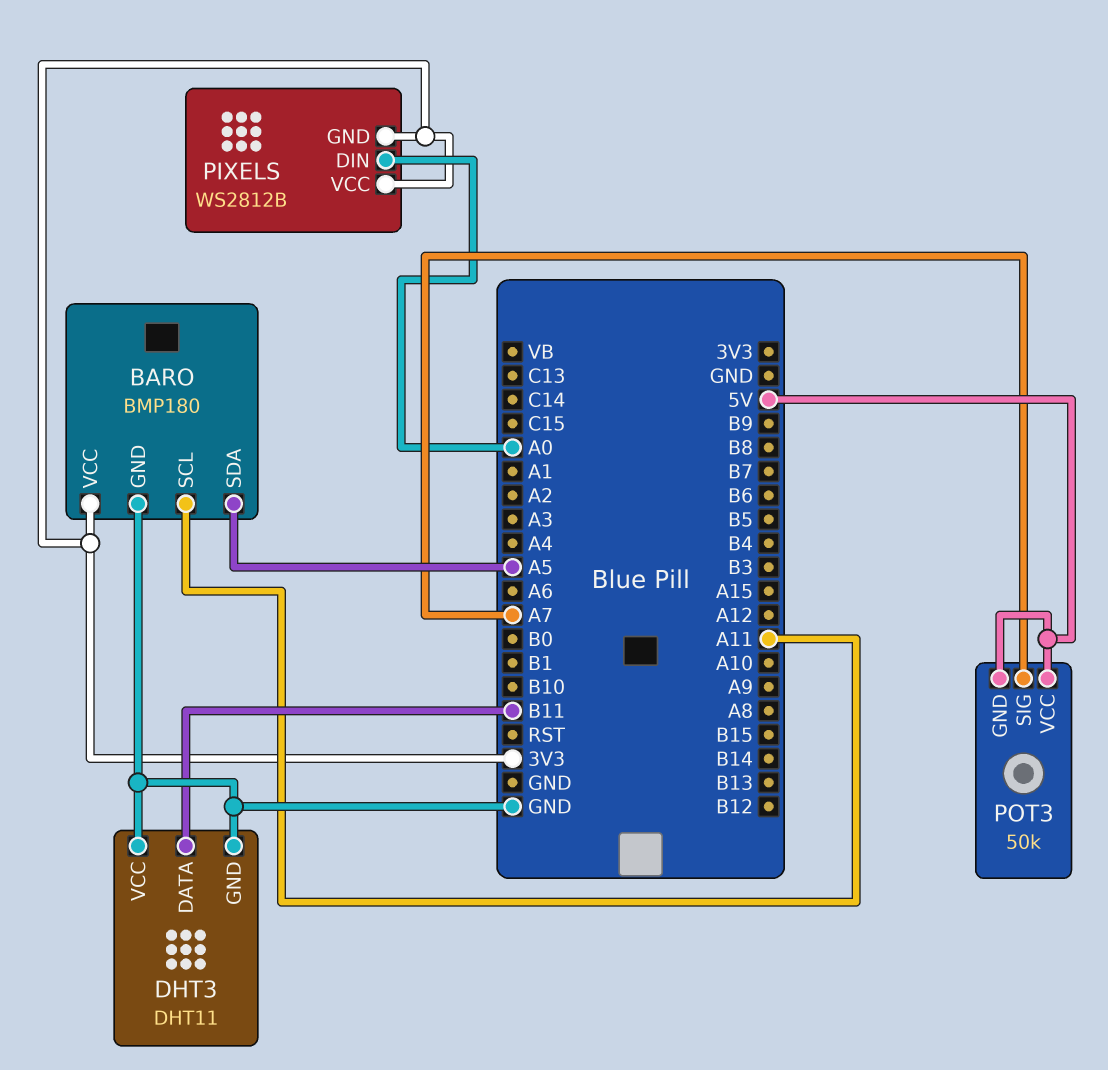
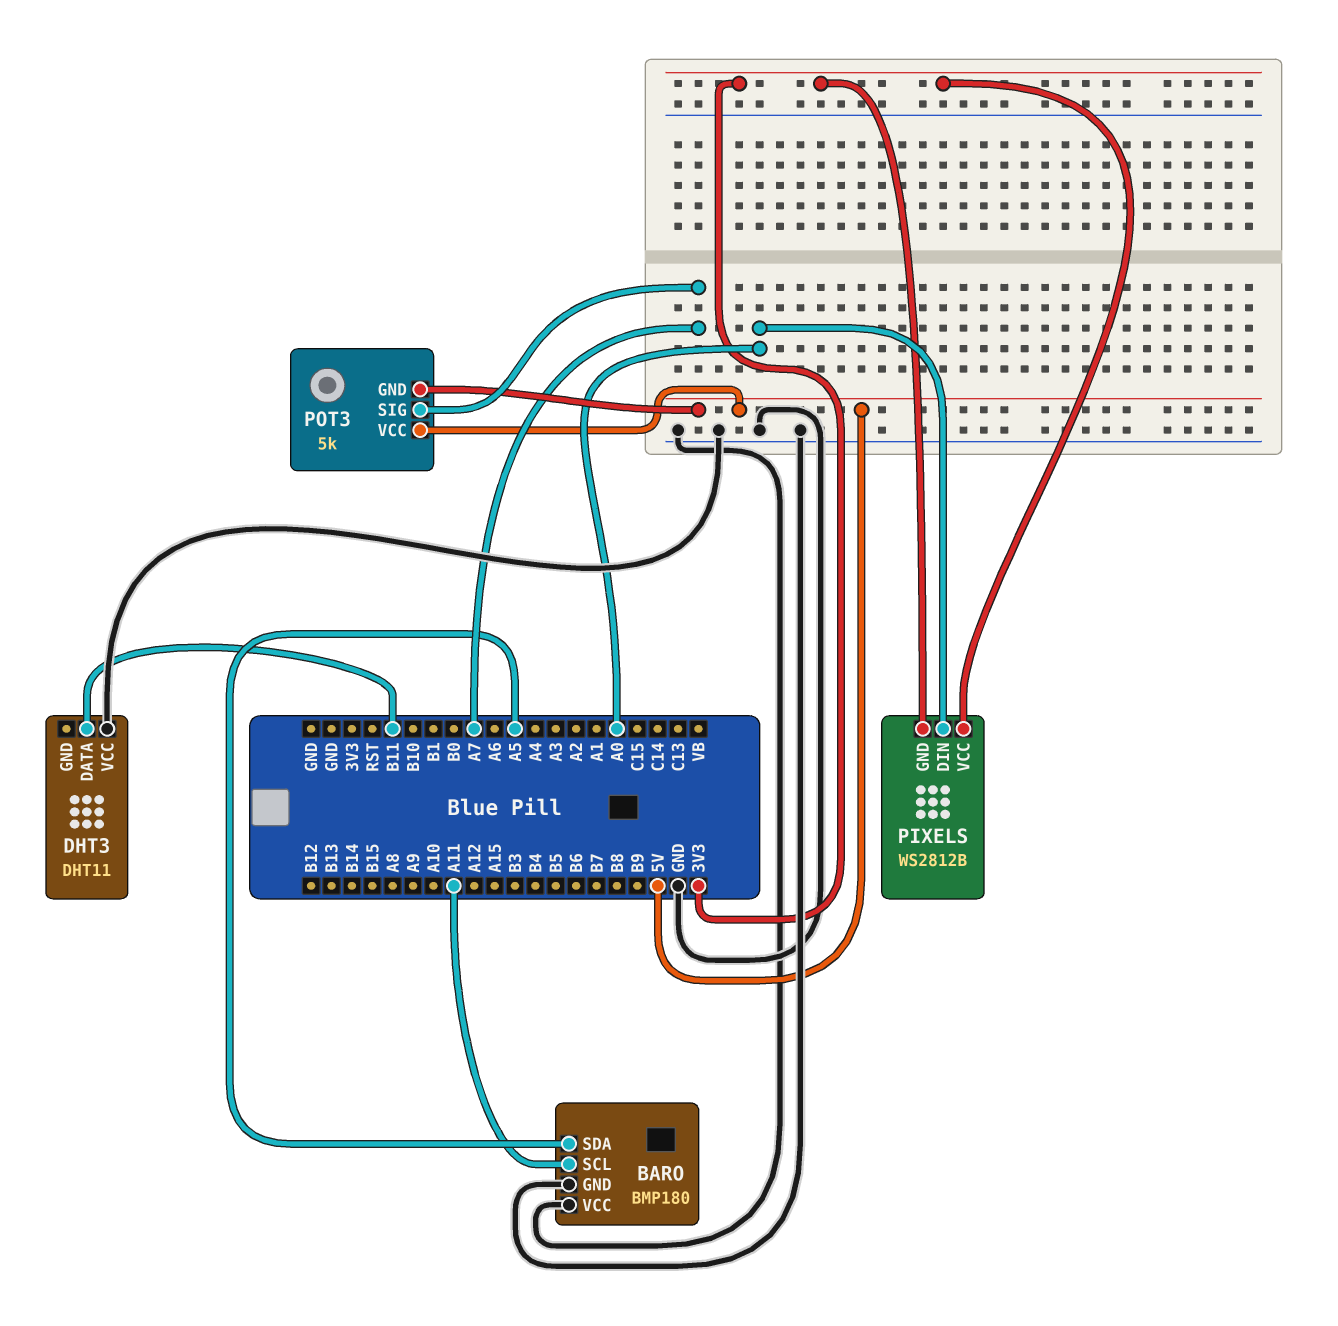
BARO pin VCC: 3V3 -> GND
DHT3 pin GND: GND -> none
POT3: 50k -> 5k

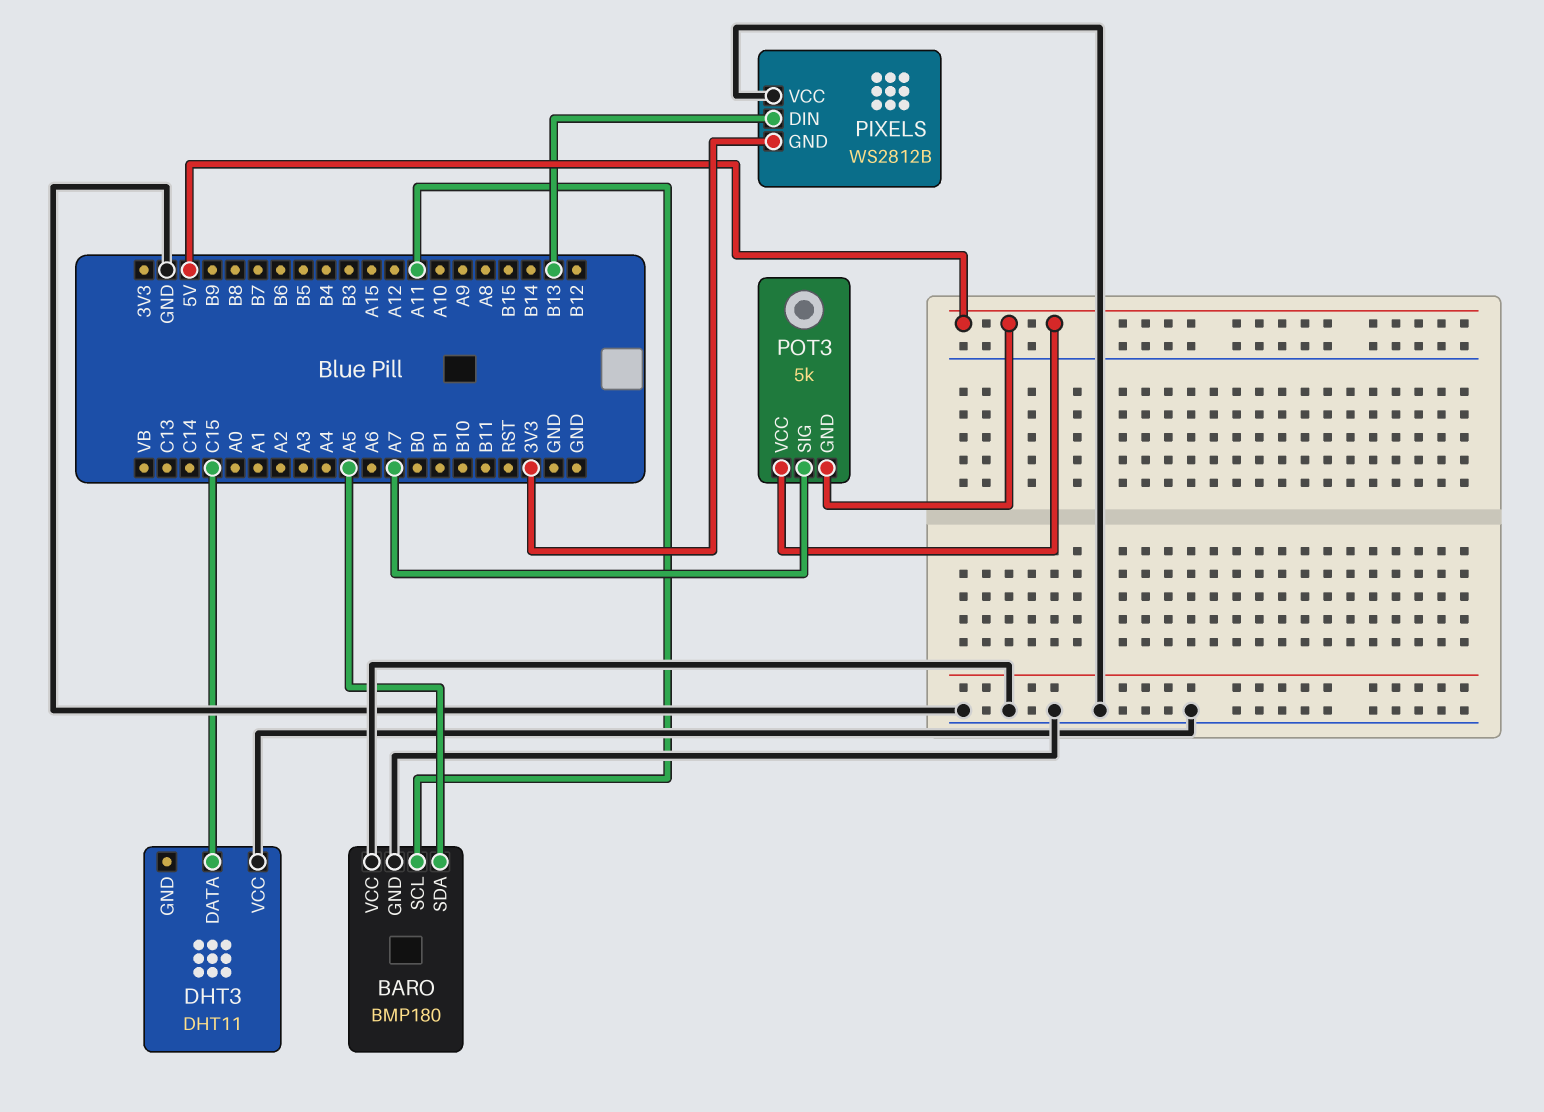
DHT3 pin DATA: B11 -> C15
PIXELS pin DIN: A0 -> B13
PIXELS pin VCC: 3V3 -> GND

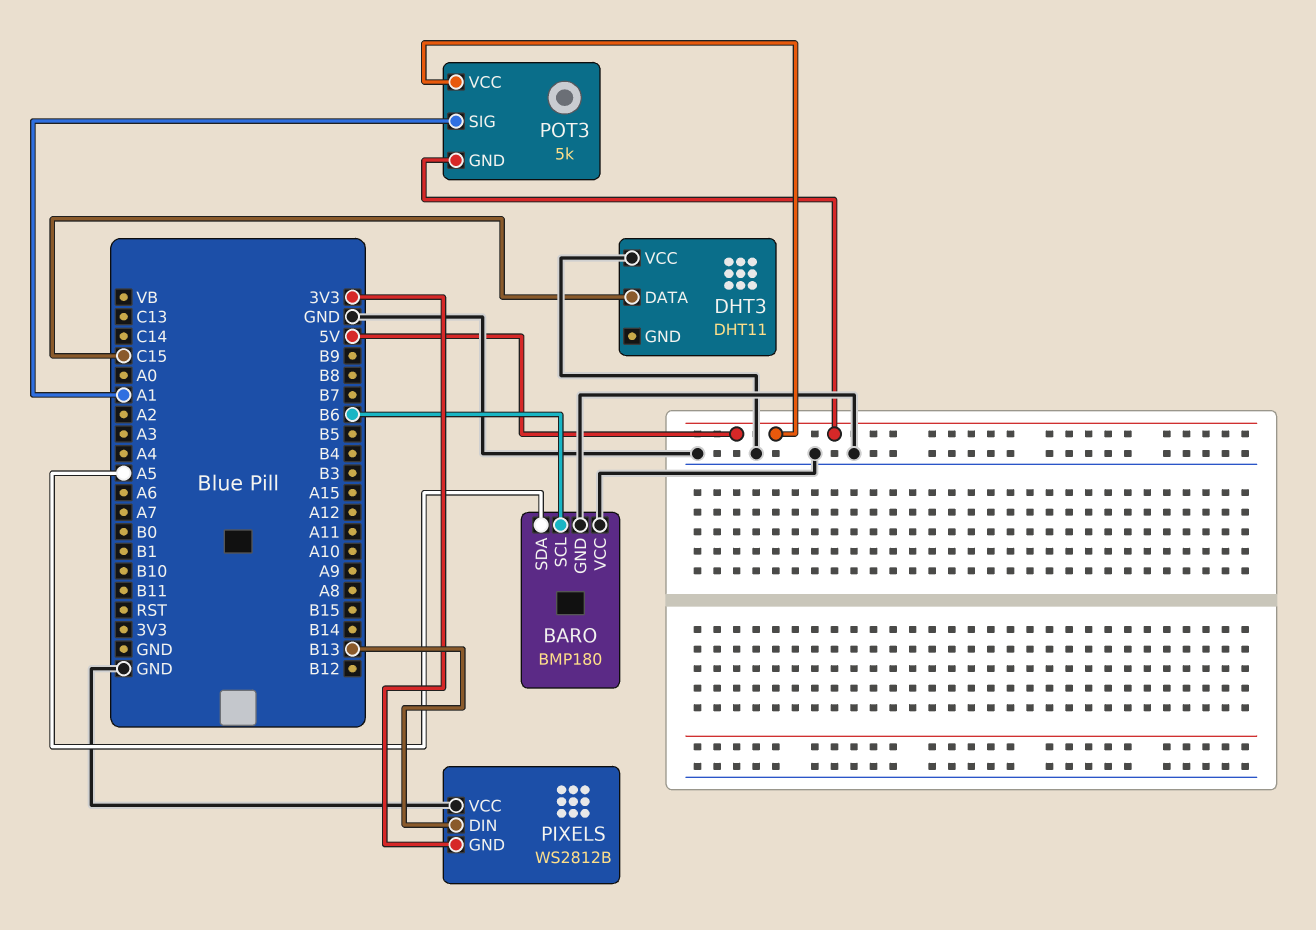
BARO pin SCL: A11 -> B6
POT3 pin SIG: A7 -> A1

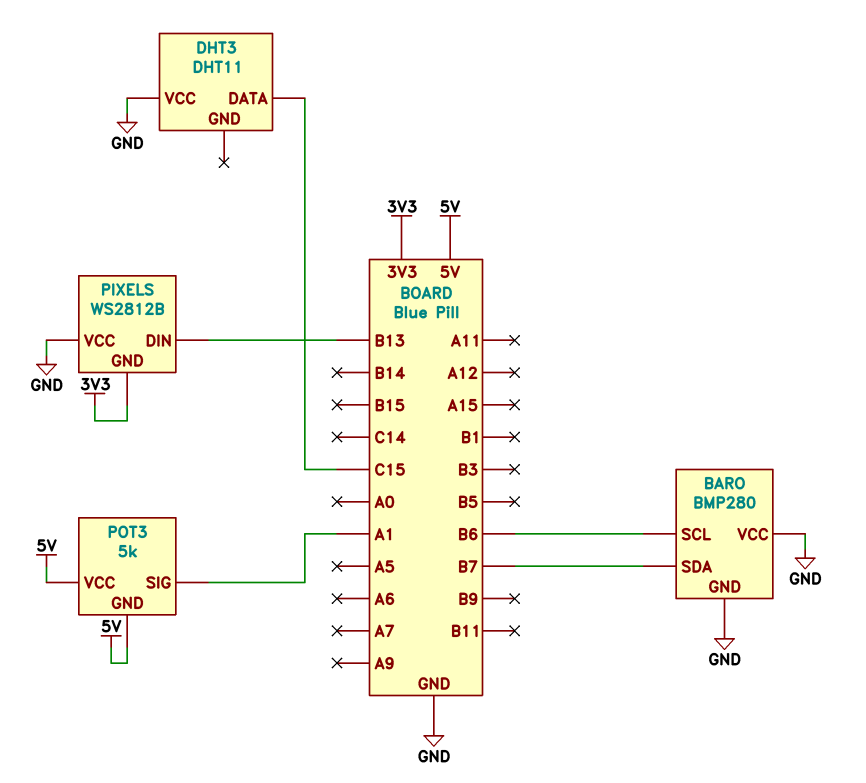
BARO: BMP180 -> BMP280
BARO pin SDA: A5 -> B7

